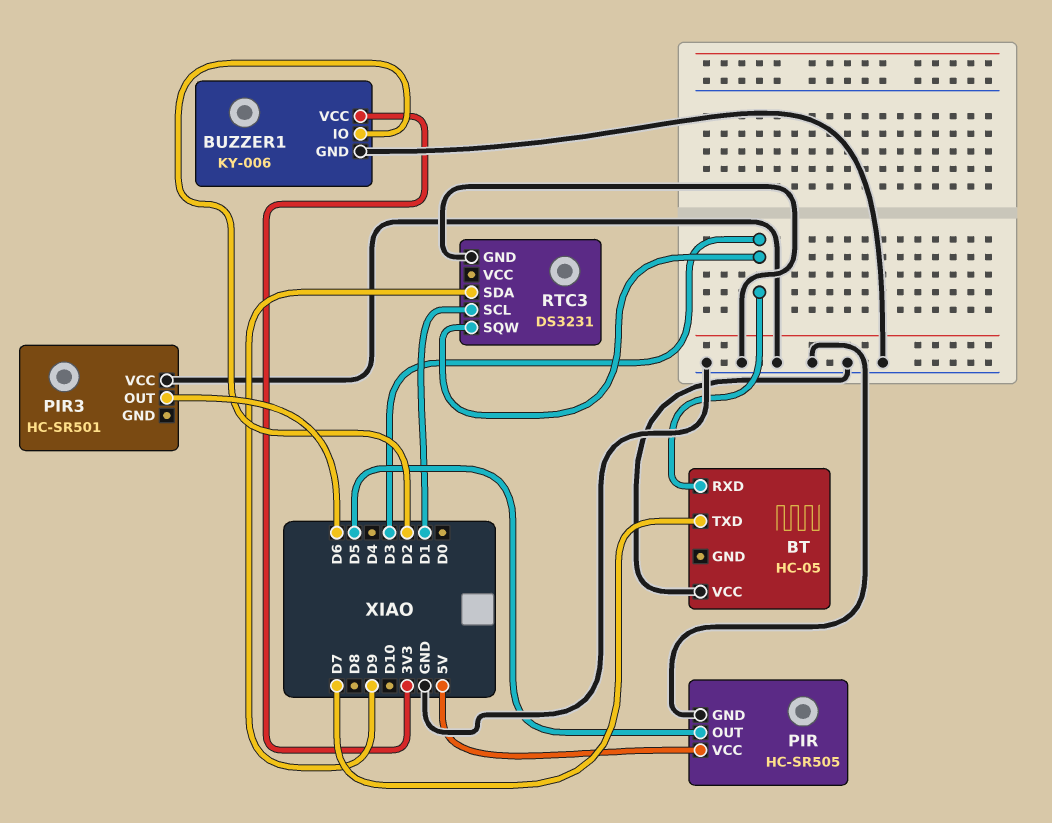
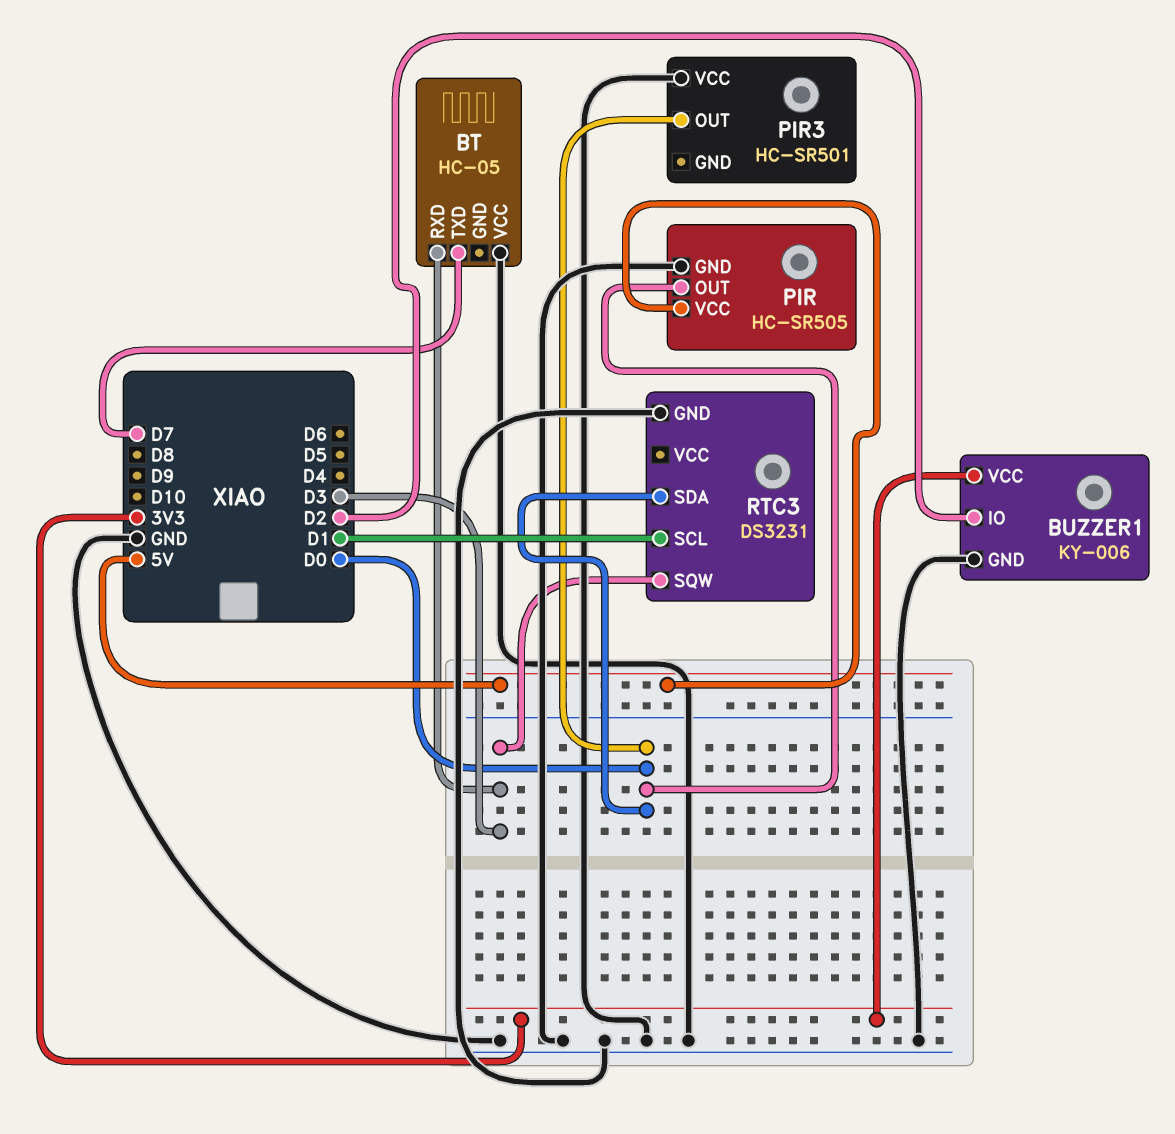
PIR pin OUT: D5 -> D0
PIR3 pin OUT: D6 -> D0
RTC3 pin SDA: D9 -> D0

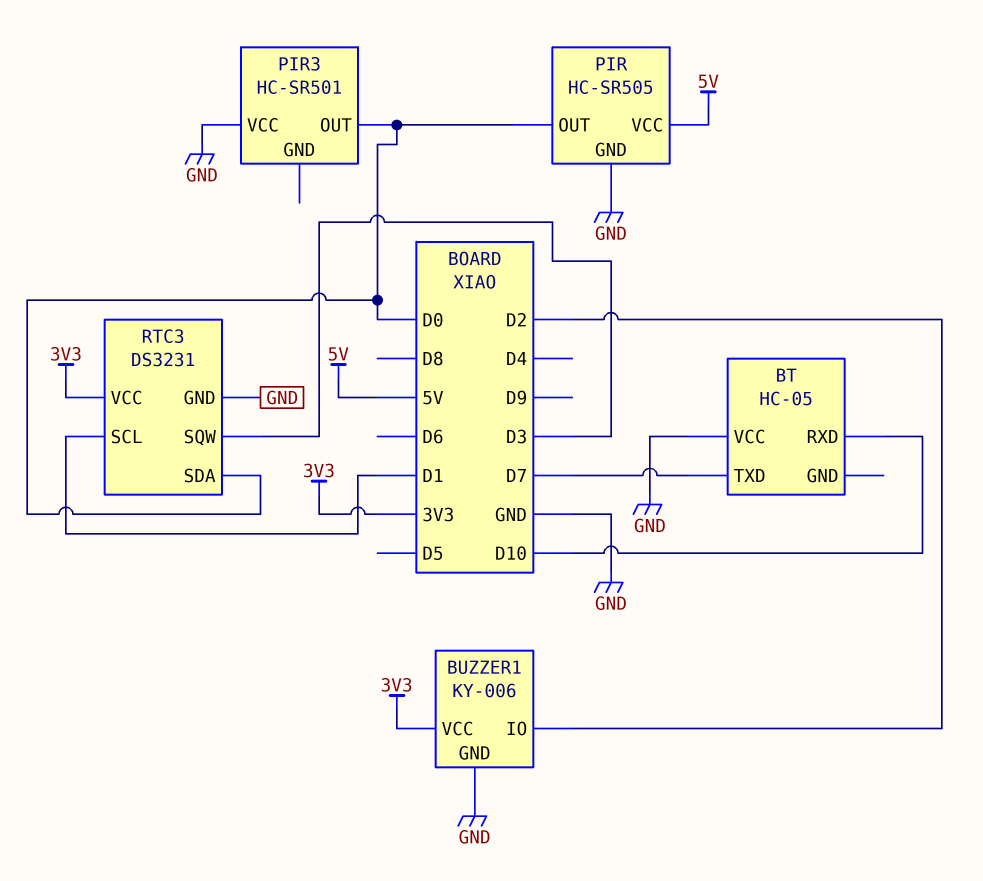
BT pin RXD: D3 -> D10
RTC3 pin VCC: none -> 3V3

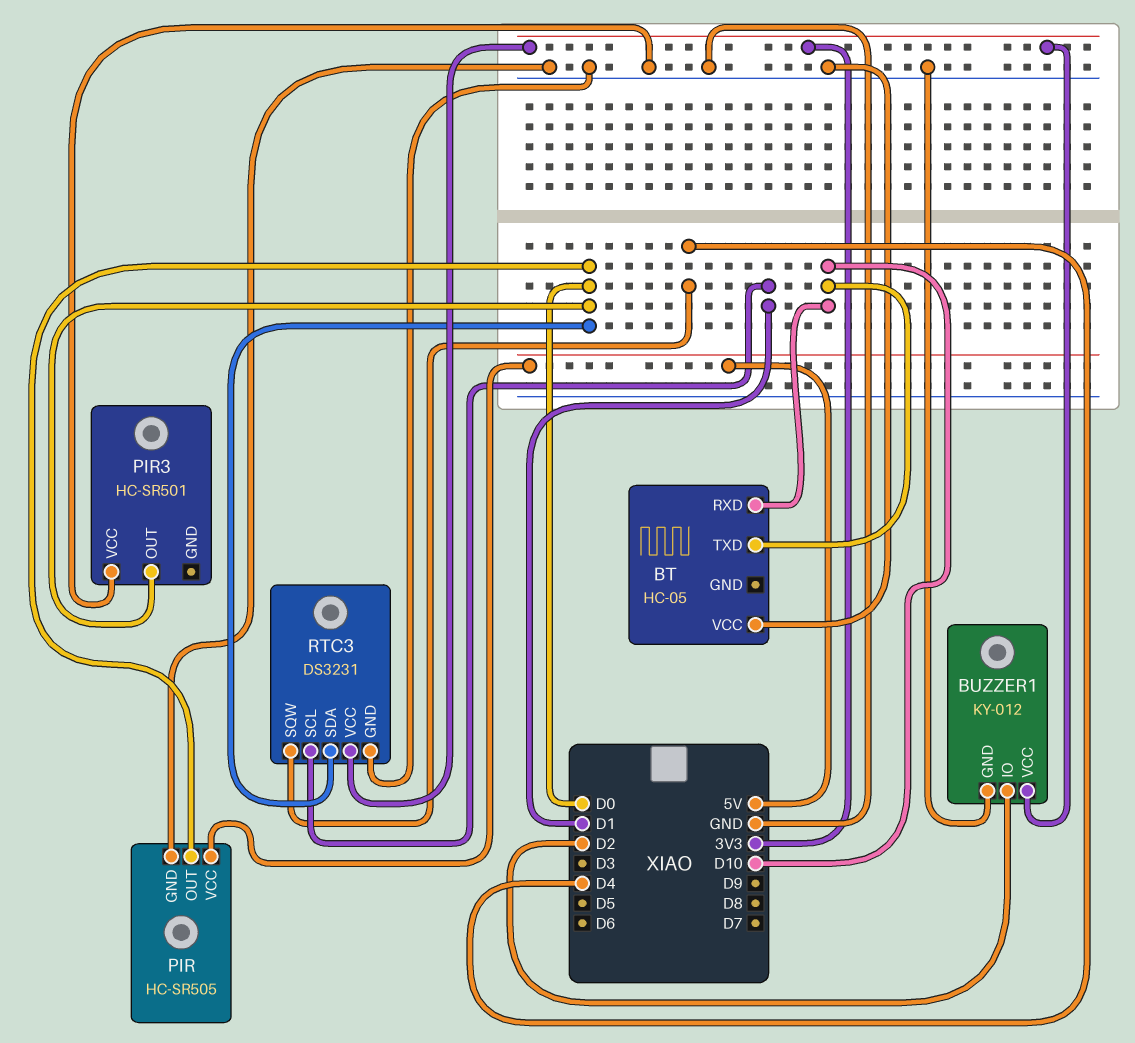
BT pin TXD: D7 -> D10
BUZZER1: KY-006 -> KY-012
RTC3 pin SQW: D3 -> D4

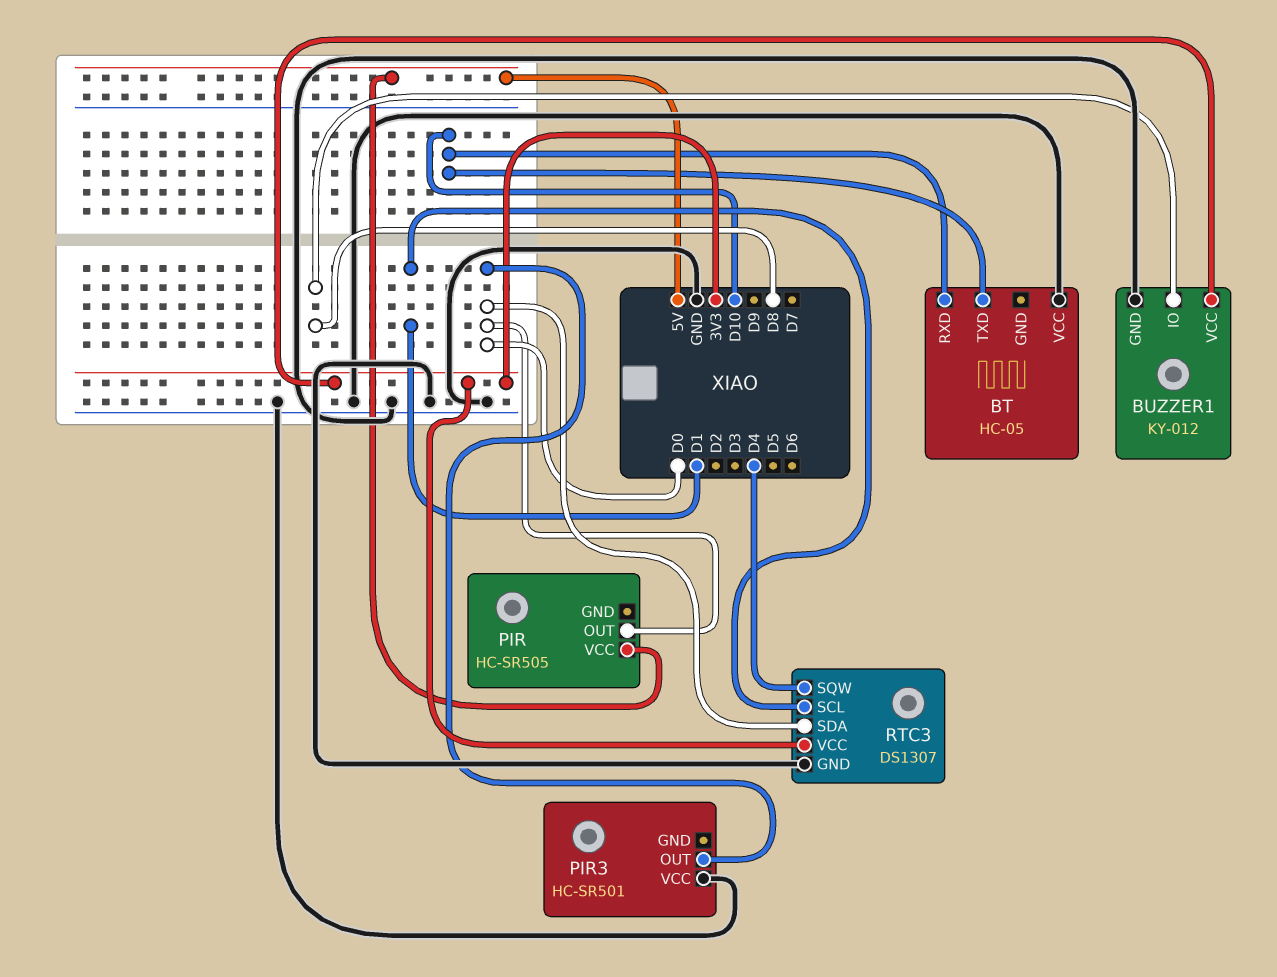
BUZZER1 pin IO: D2 -> D8
PIR pin GND: GND -> none
RTC3: DS3231 -> DS1307

